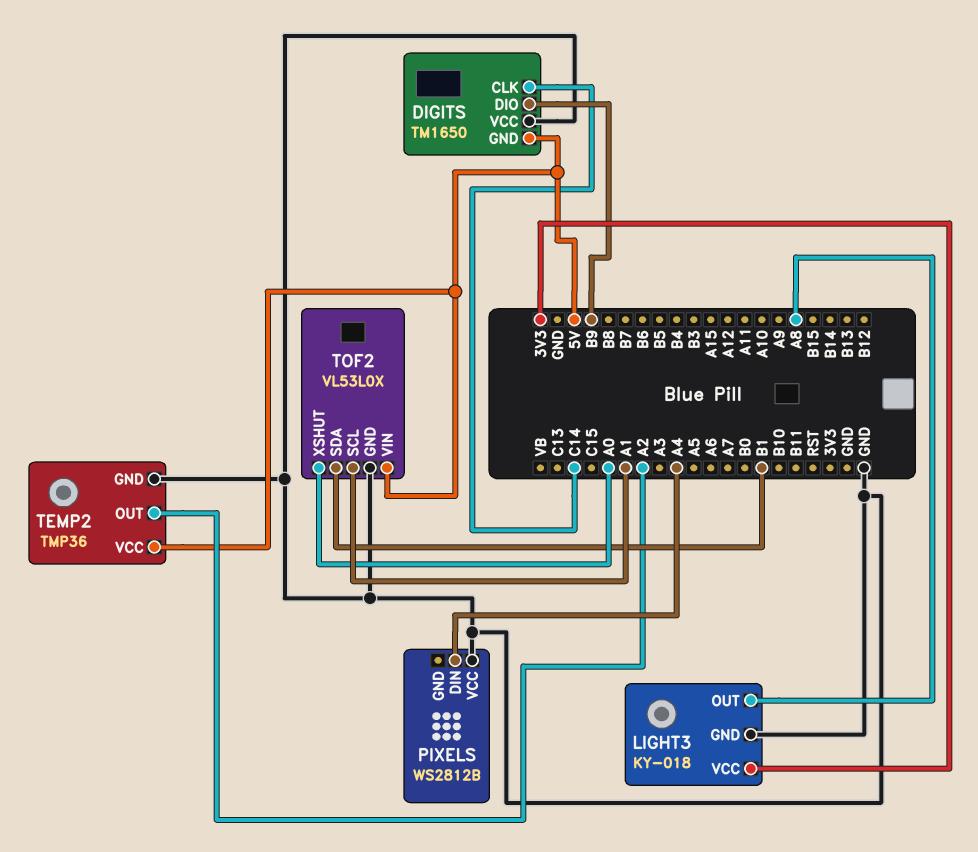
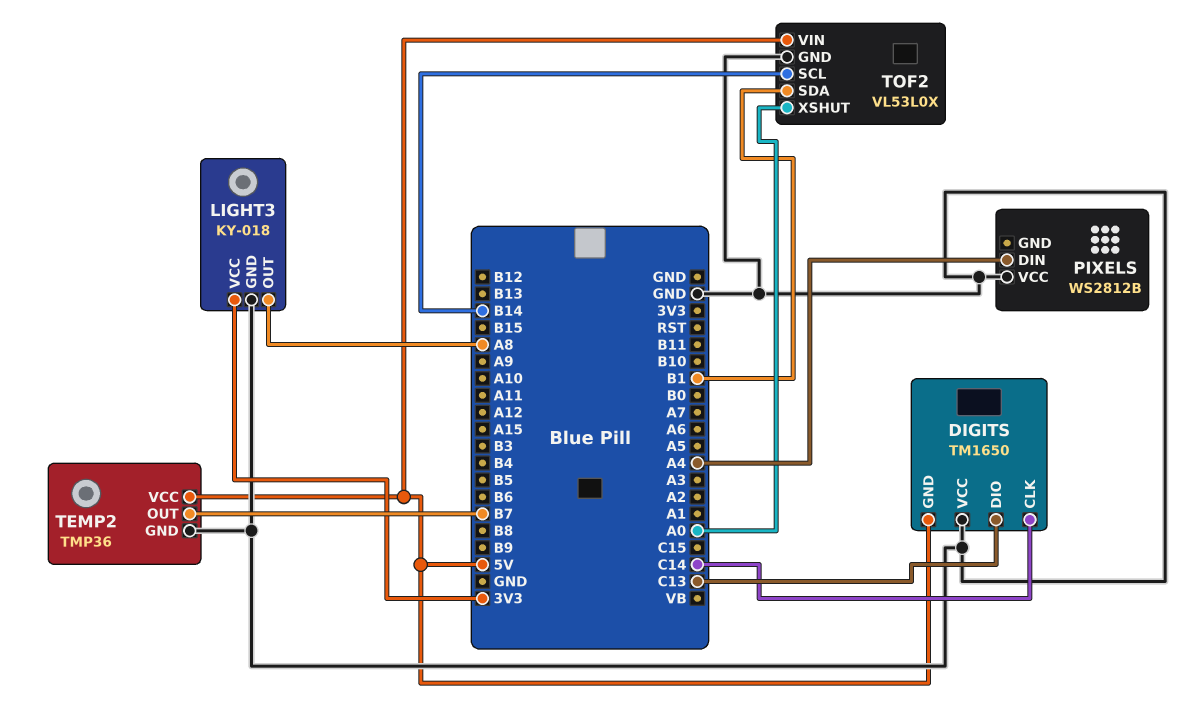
DIGITS pin DIO: B9 -> C13
TEMP2 pin OUT: A2 -> B7
TOF2 pin SCL: A1 -> B14

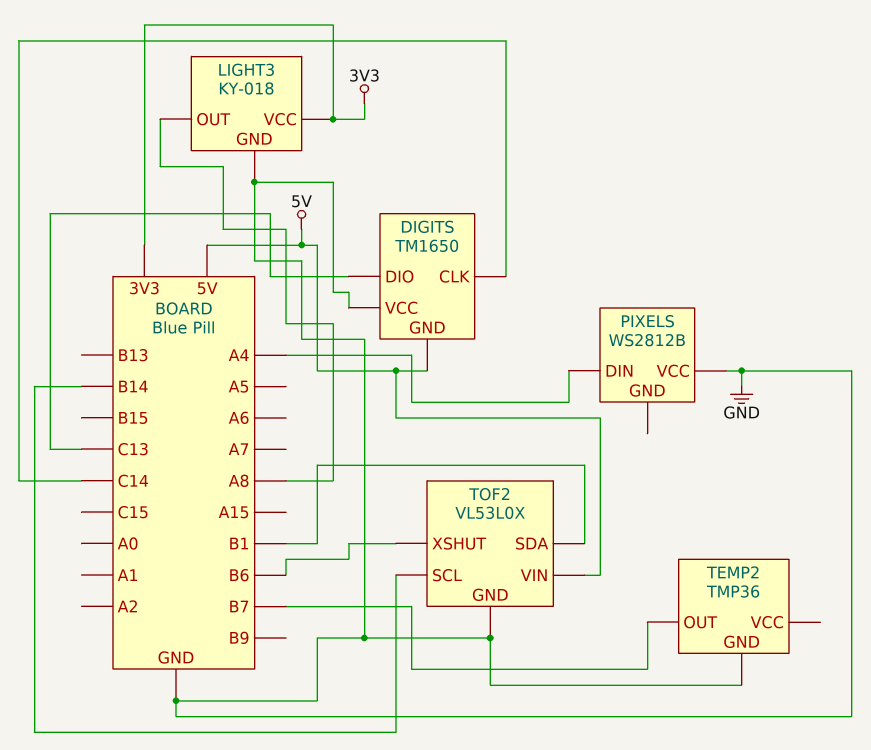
TEMP2 pin VCC: 5V -> none
TOF2 pin XSHUT: A0 -> B6

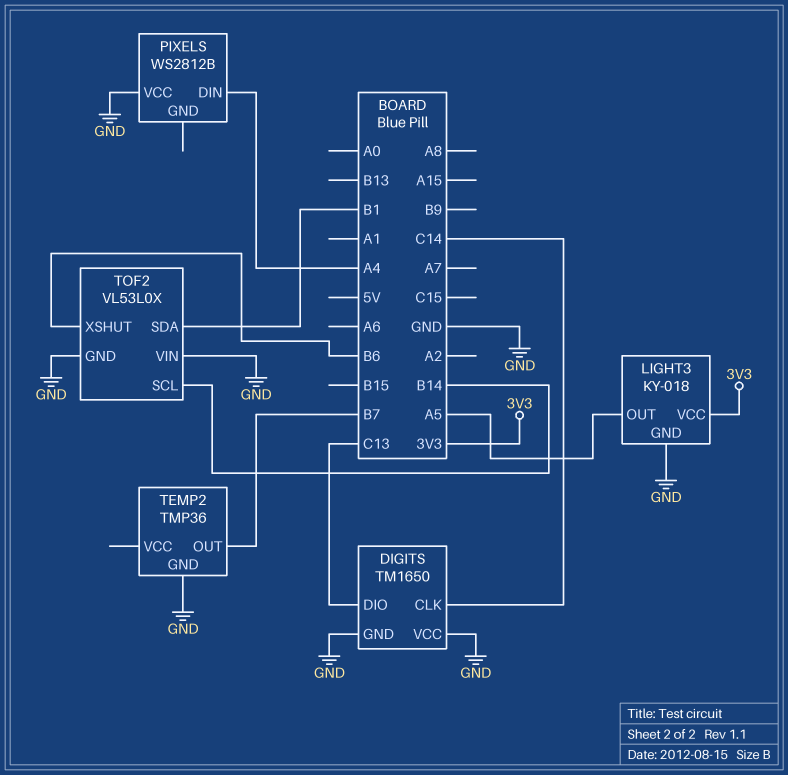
DIGITS pin GND: 5V -> GND
LIGHT3 pin OUT: A8 -> A5
TOF2 pin VIN: 5V -> GND

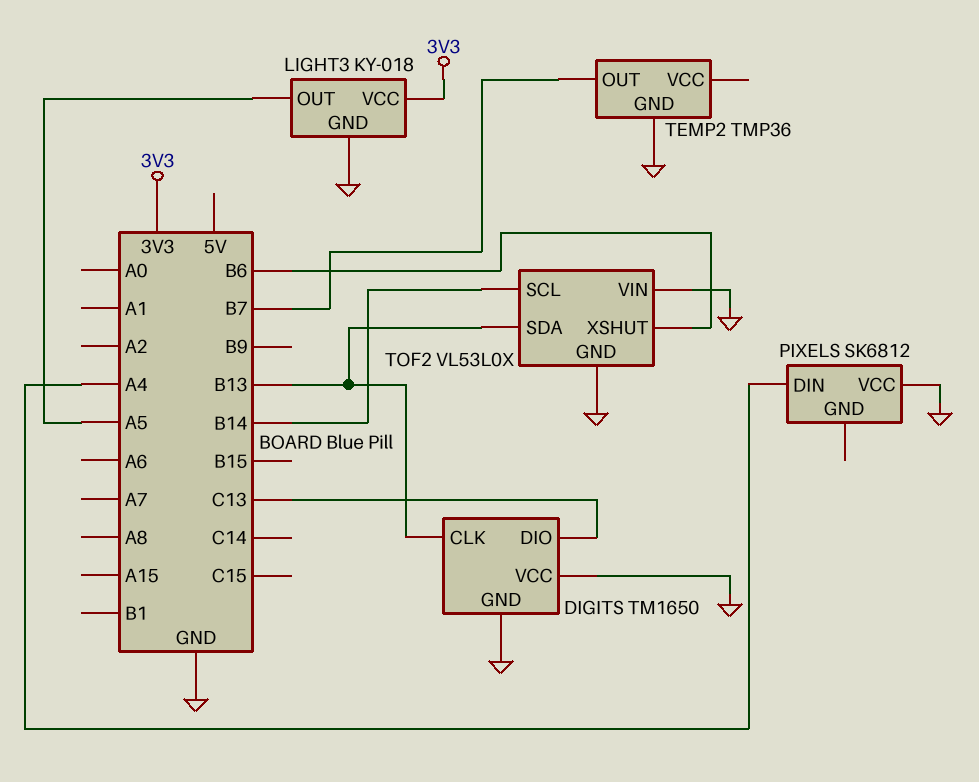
DIGITS pin CLK: C14 -> B13
PIXELS: WS2812B -> SK6812
TOF2 pin SDA: B1 -> B13

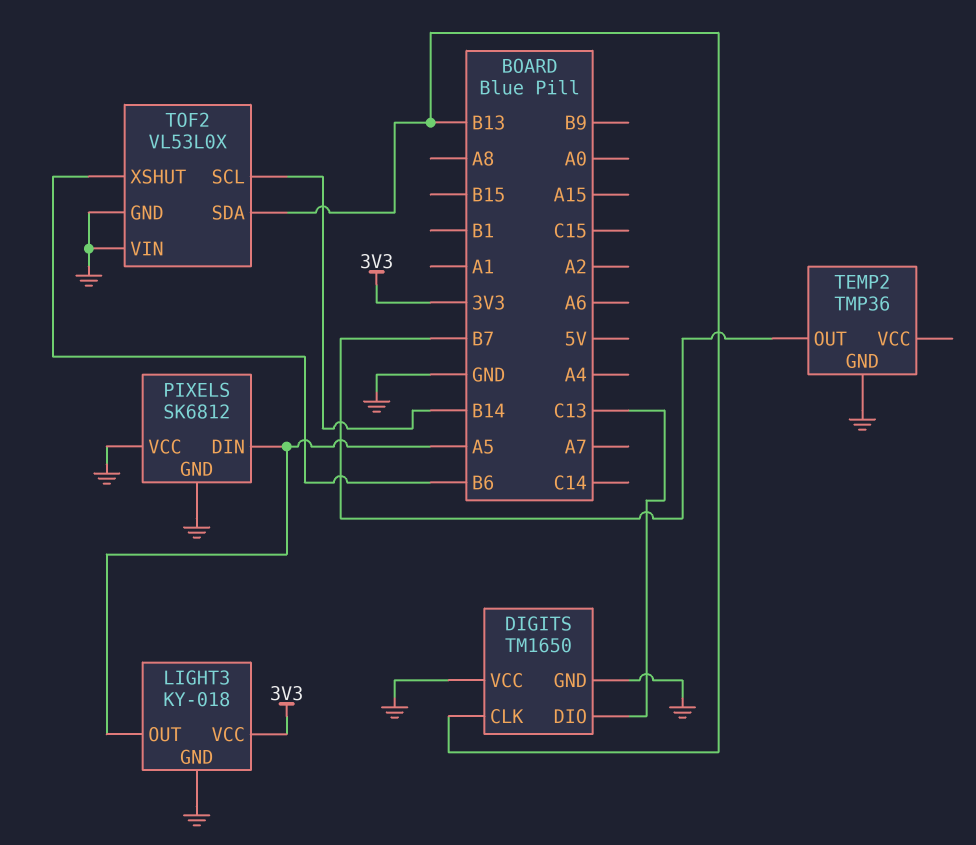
PIXELS pin DIN: A4 -> A5
PIXELS pin GND: none -> GND

